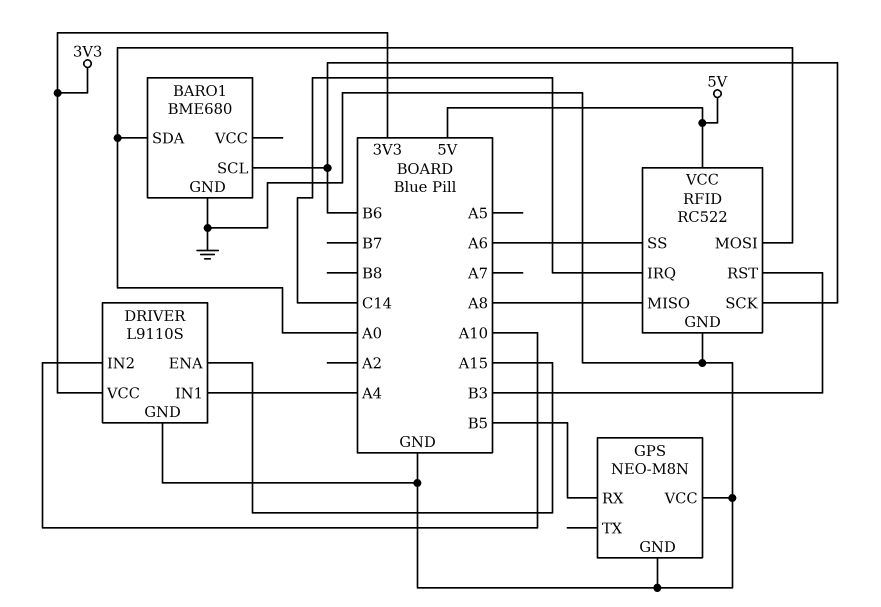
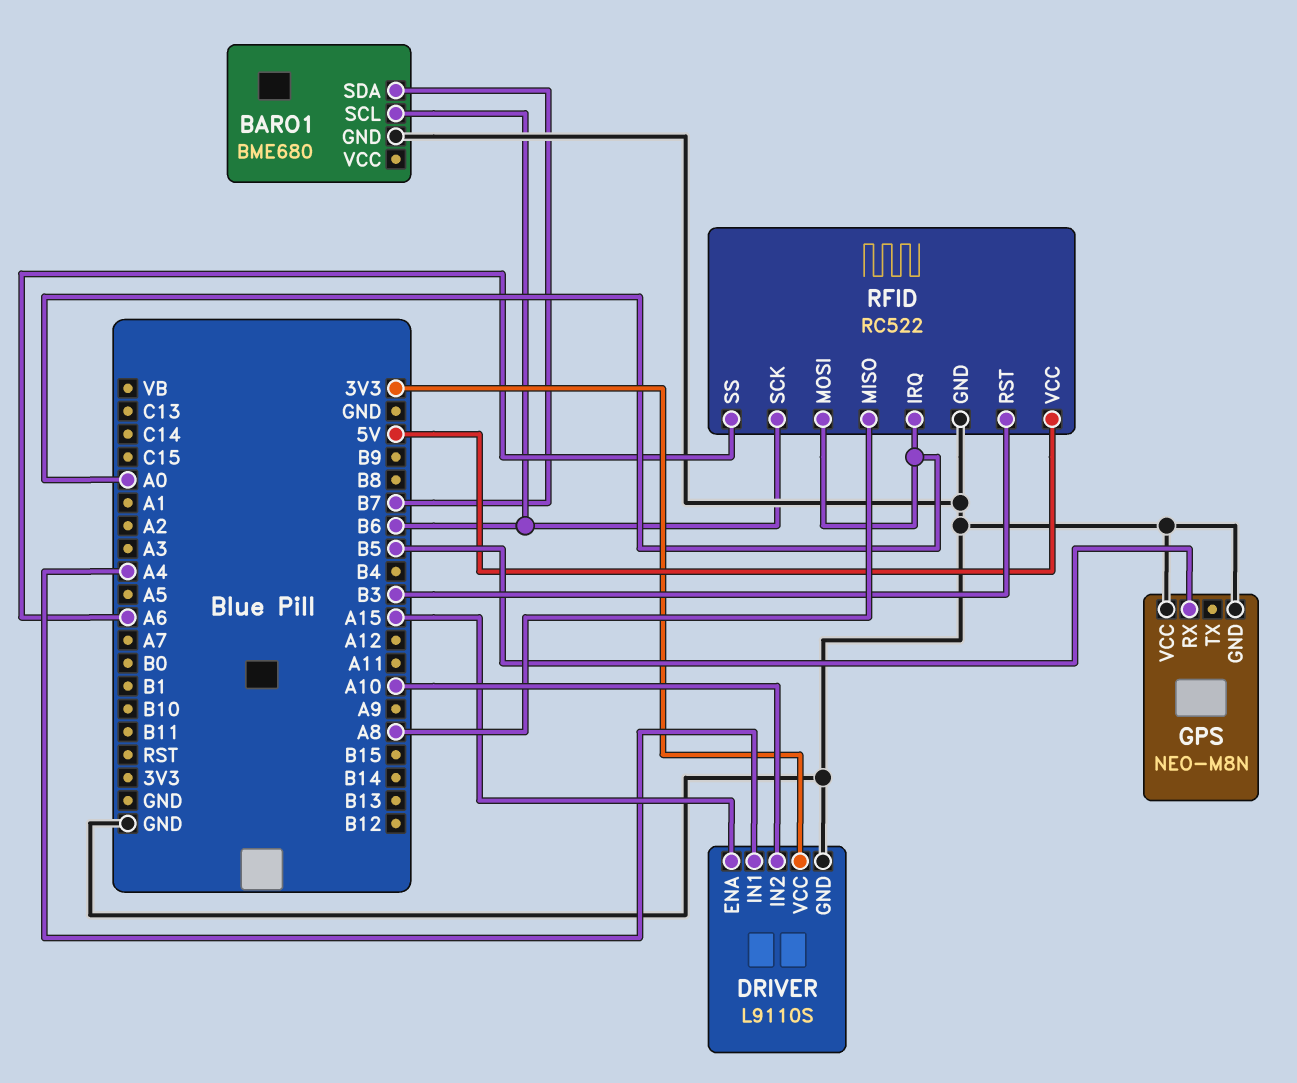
BARO1 pin SDA: A0 -> B7
RFID pin IRQ: C14 -> A0

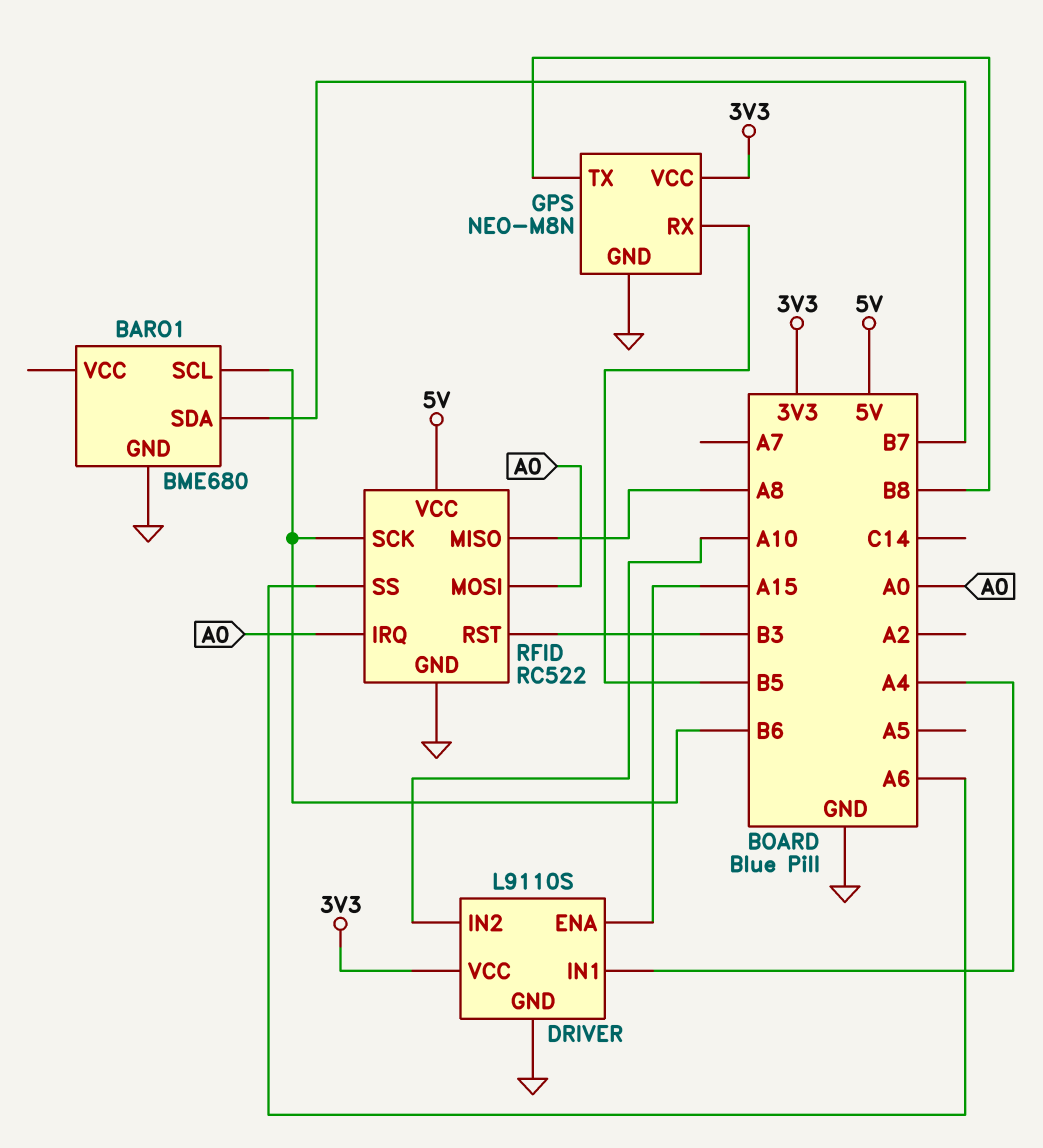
GPS pin TX: none -> B8
GPS pin VCC: GND -> 3V3

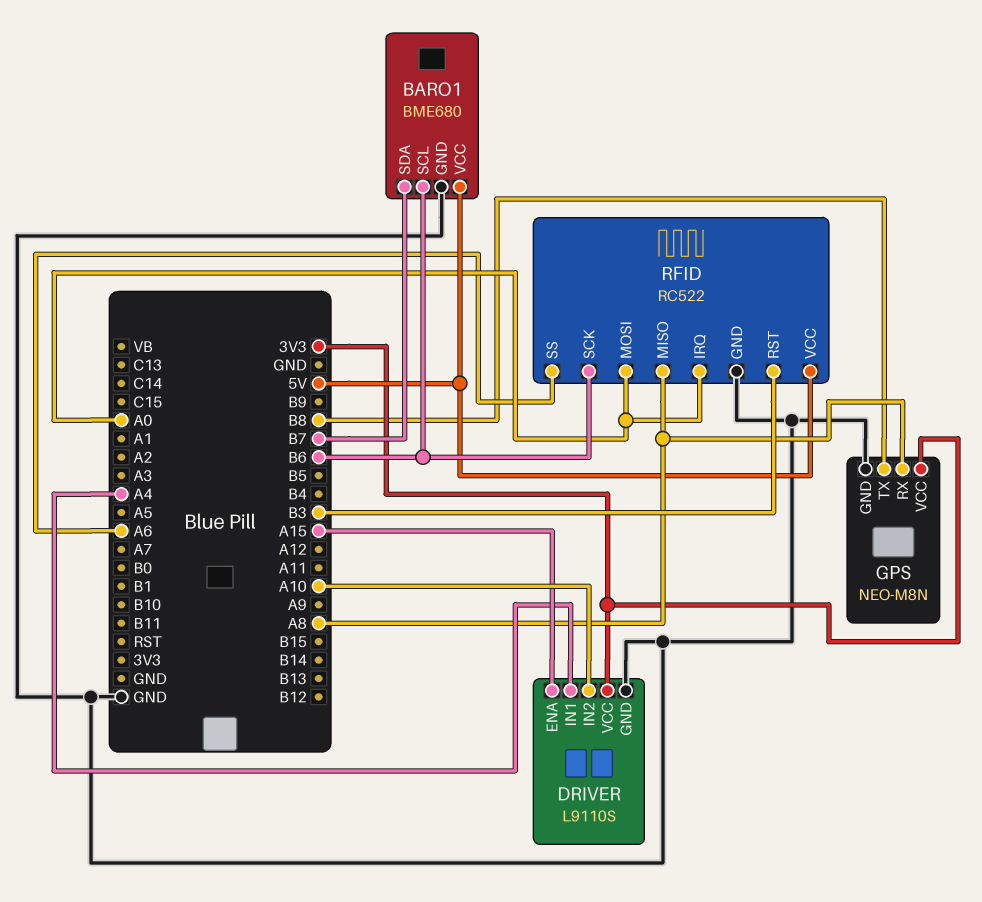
BARO1 pin VCC: none -> 5V
GPS pin RX: B5 -> A8

